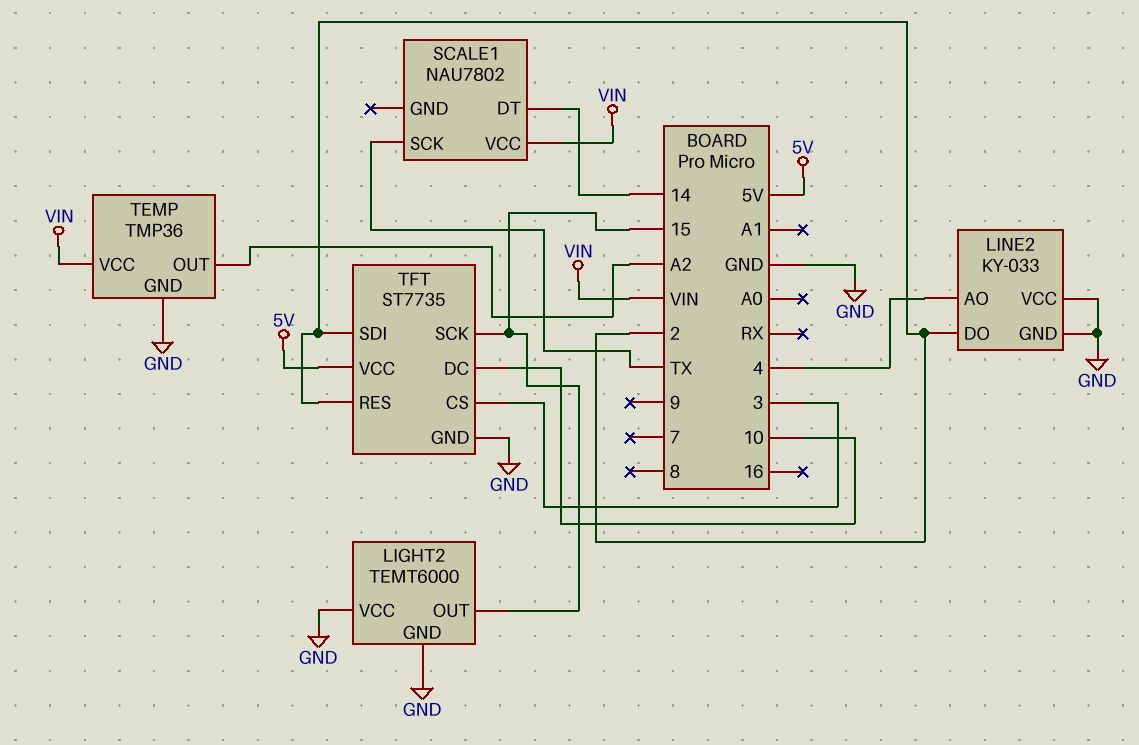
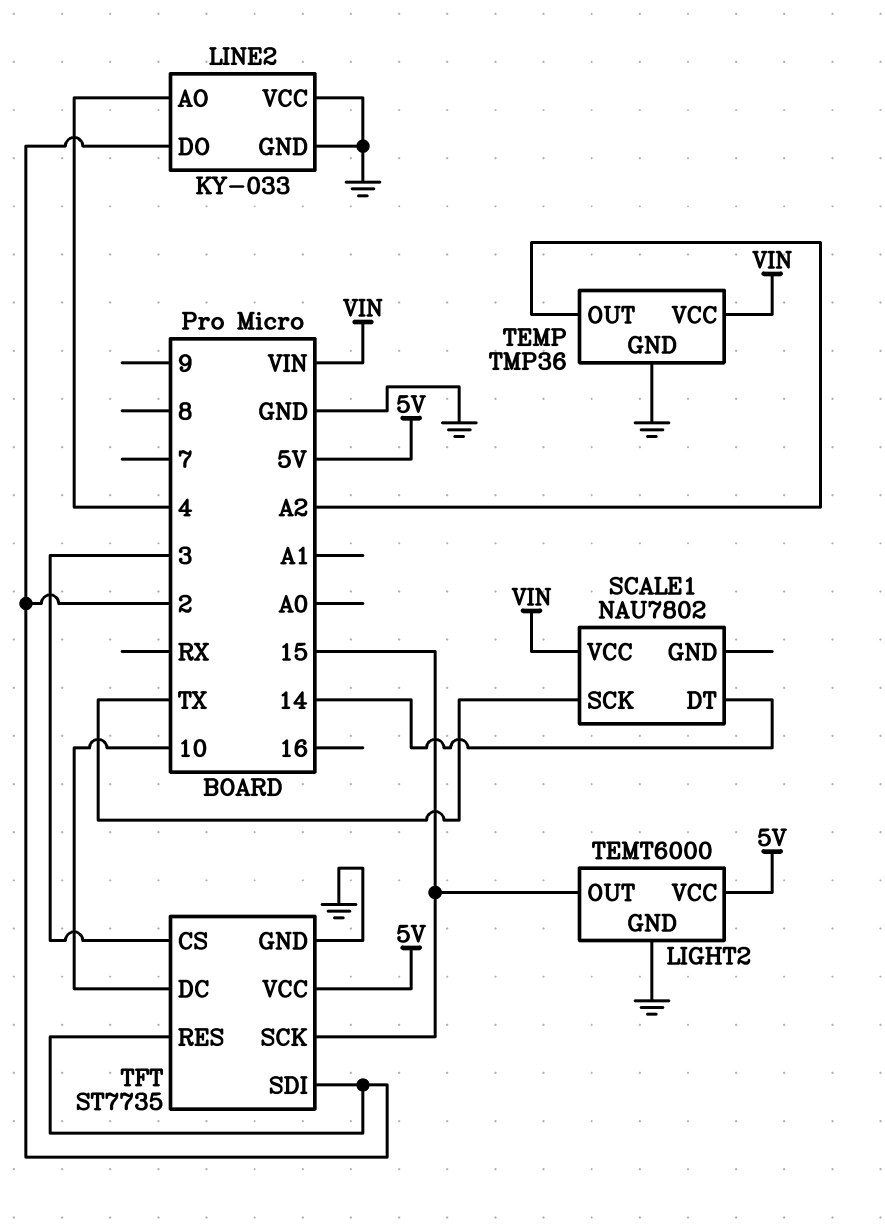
LIGHT2 pin VCC: GND -> 5V

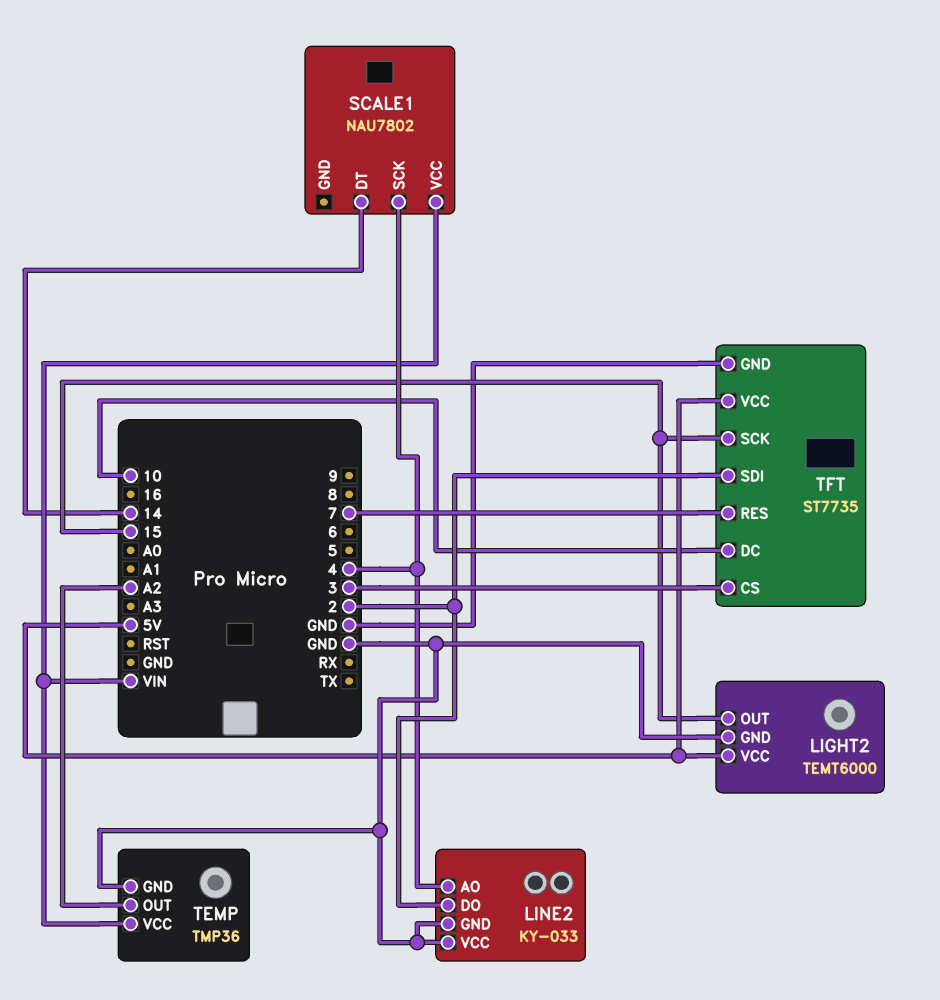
SCALE1 pin SCK: TX -> 4
TFT pin RES: 2 -> 7

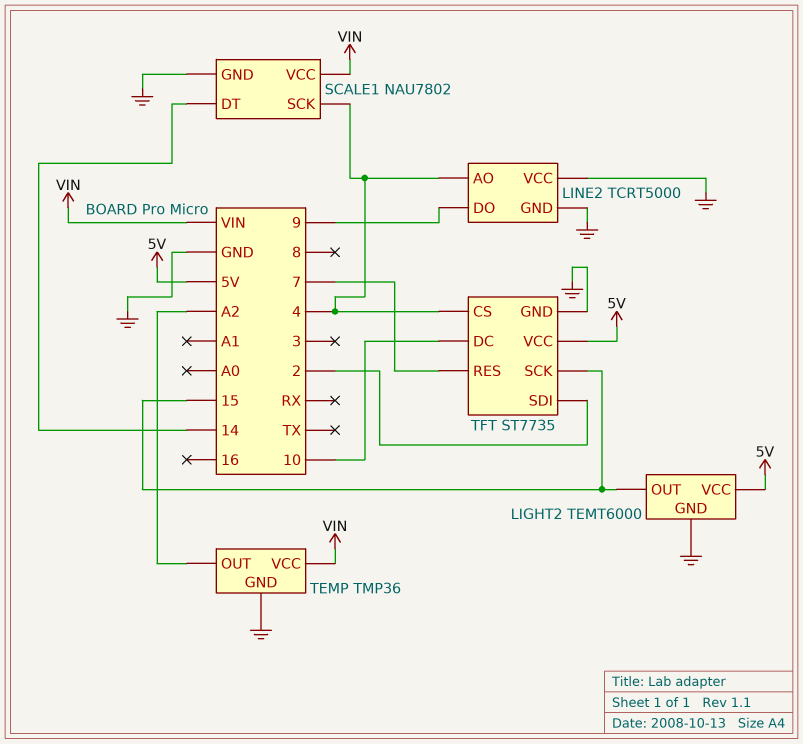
LINE2: KY-033 -> TCRT5000
LINE2 pin DO: 2 -> 9
SCALE1 pin GND: none -> GND
TFT pin CS: 3 -> 4

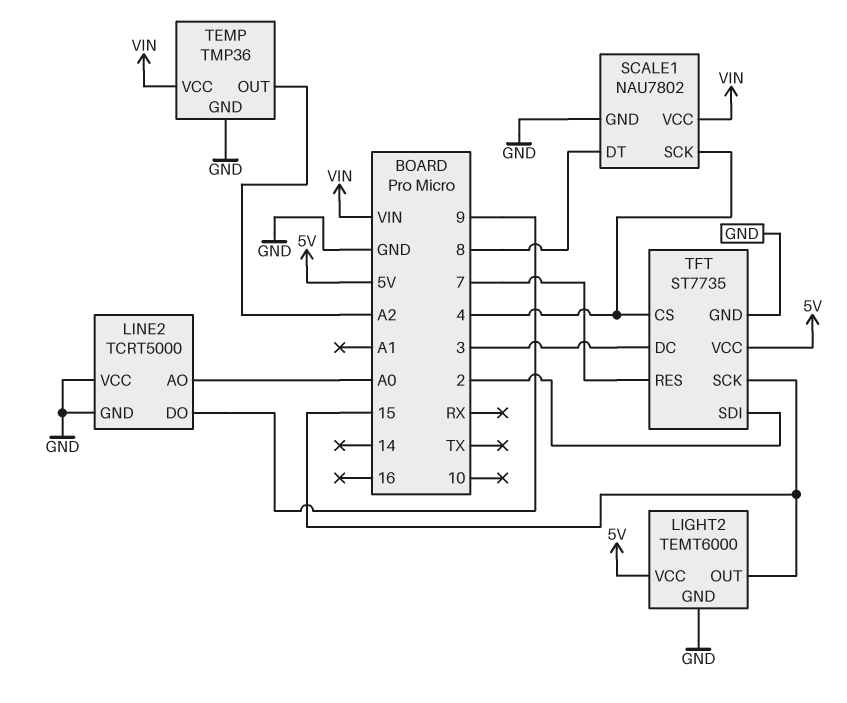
LINE2 pin AO: 4 -> A0
SCALE1 pin DT: 14 -> 8
TFT pin DC: 10 -> 3

